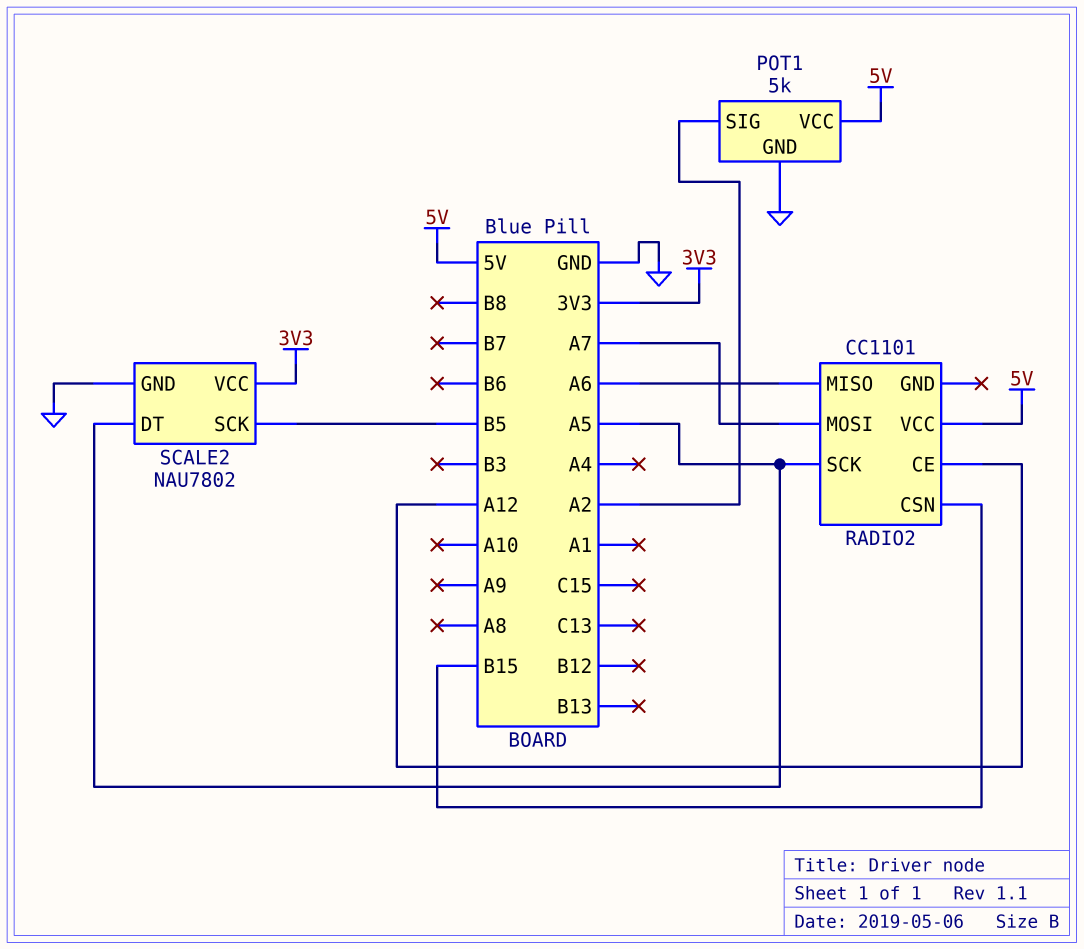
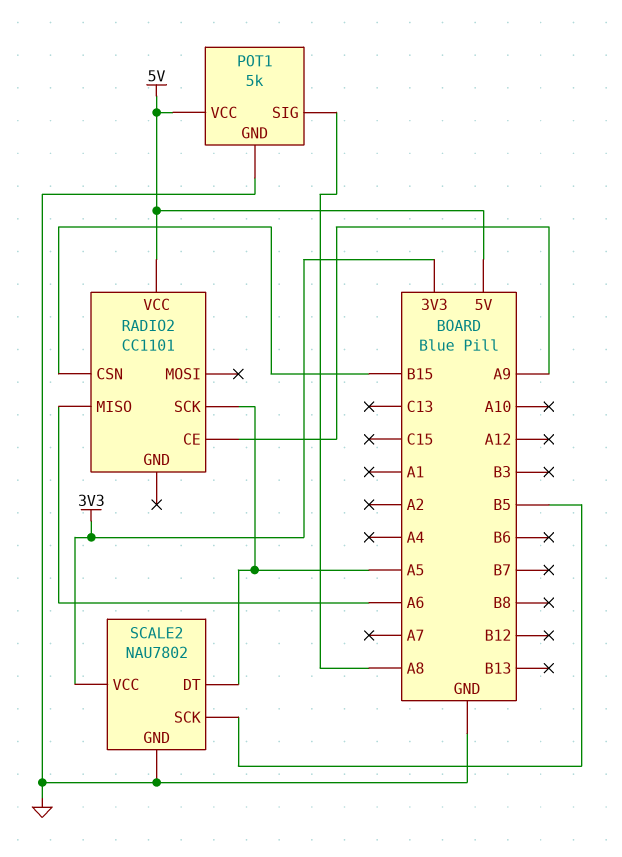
POT1 pin SIG: A2 -> A8
RADIO2 pin CE: A12 -> A9
RADIO2 pin MOSI: A7 -> none

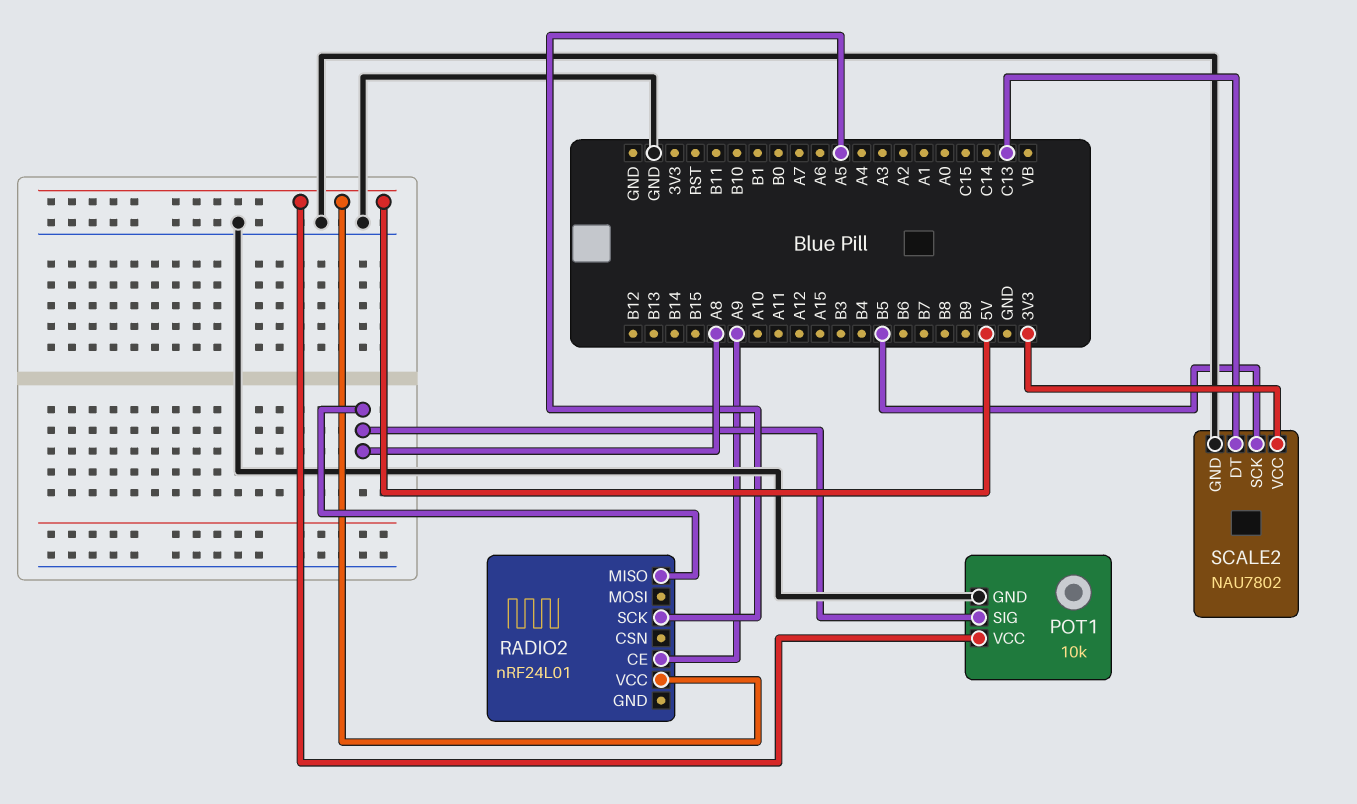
POT1: 5k -> 10k
RADIO2: CC1101 -> nRF24L01
RADIO2 pin CSN: B15 -> none
RADIO2 pin MISO: A6 -> A8
SCALE2 pin DT: A5 -> C13

